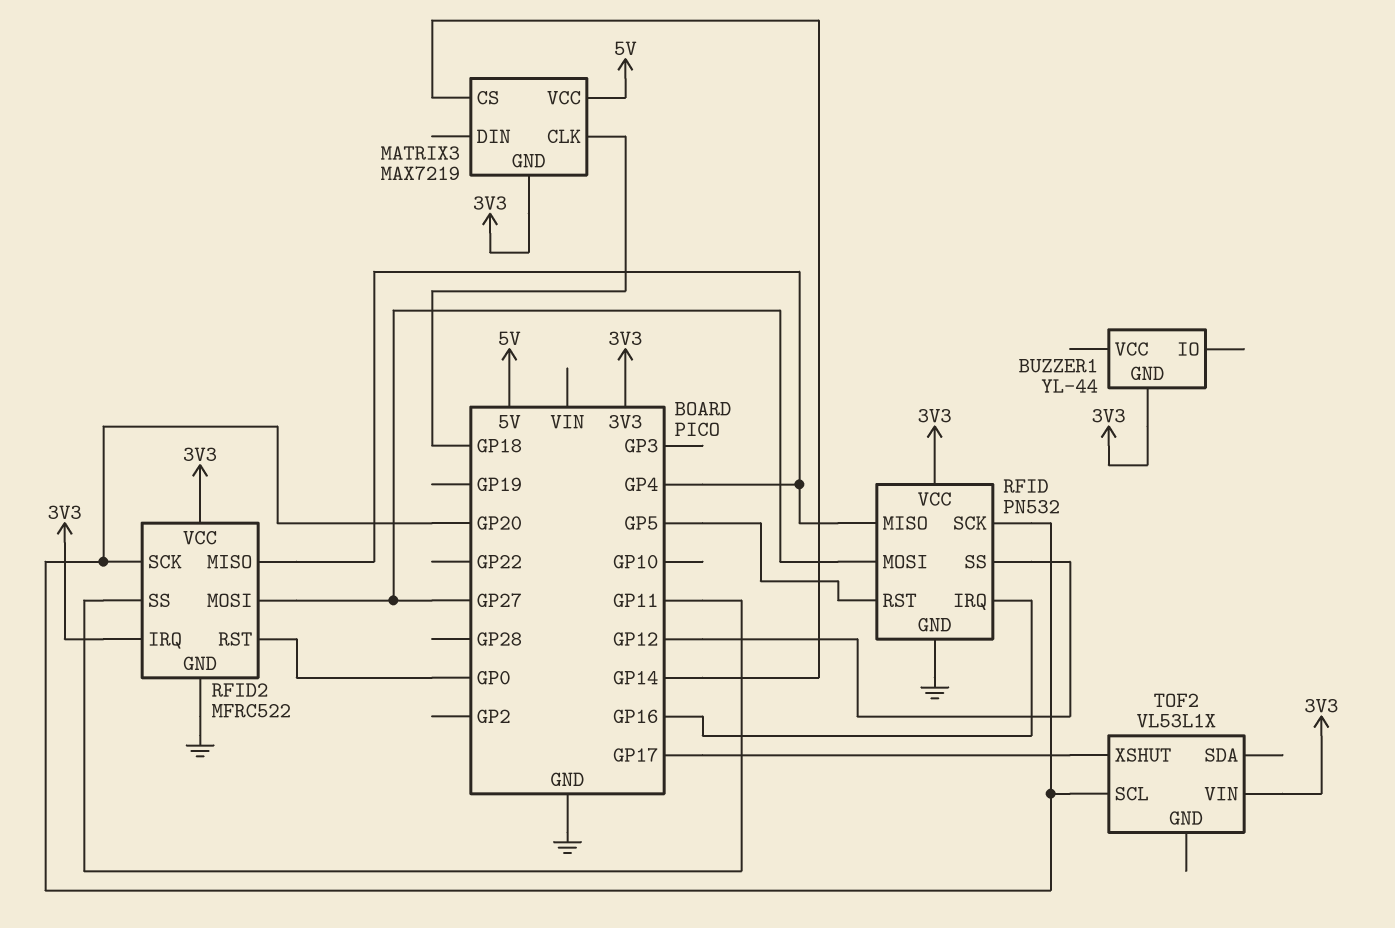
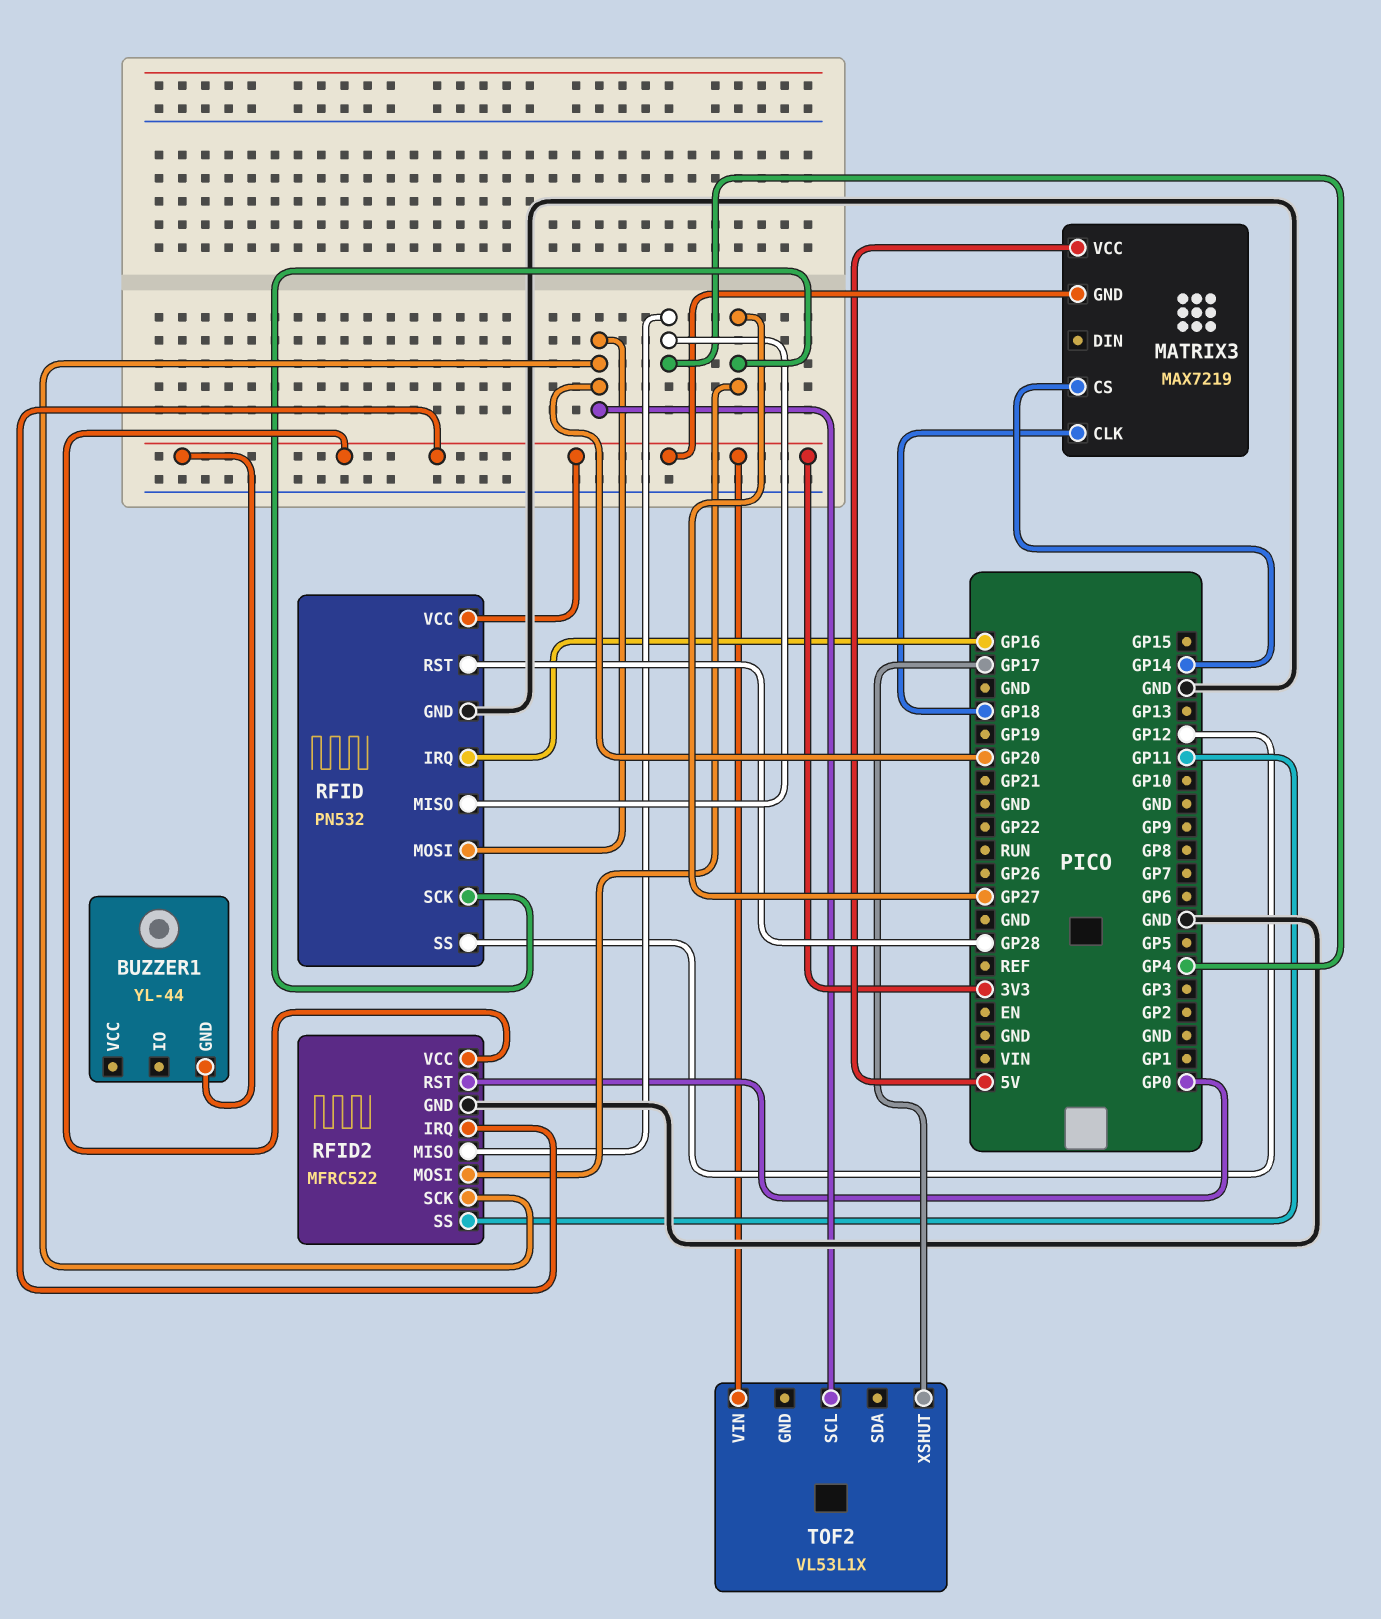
RFID pin MOSI: GP27 -> GP20
RFID pin RST: GP5 -> GP28
RFID pin SCK: GP20 -> GP27

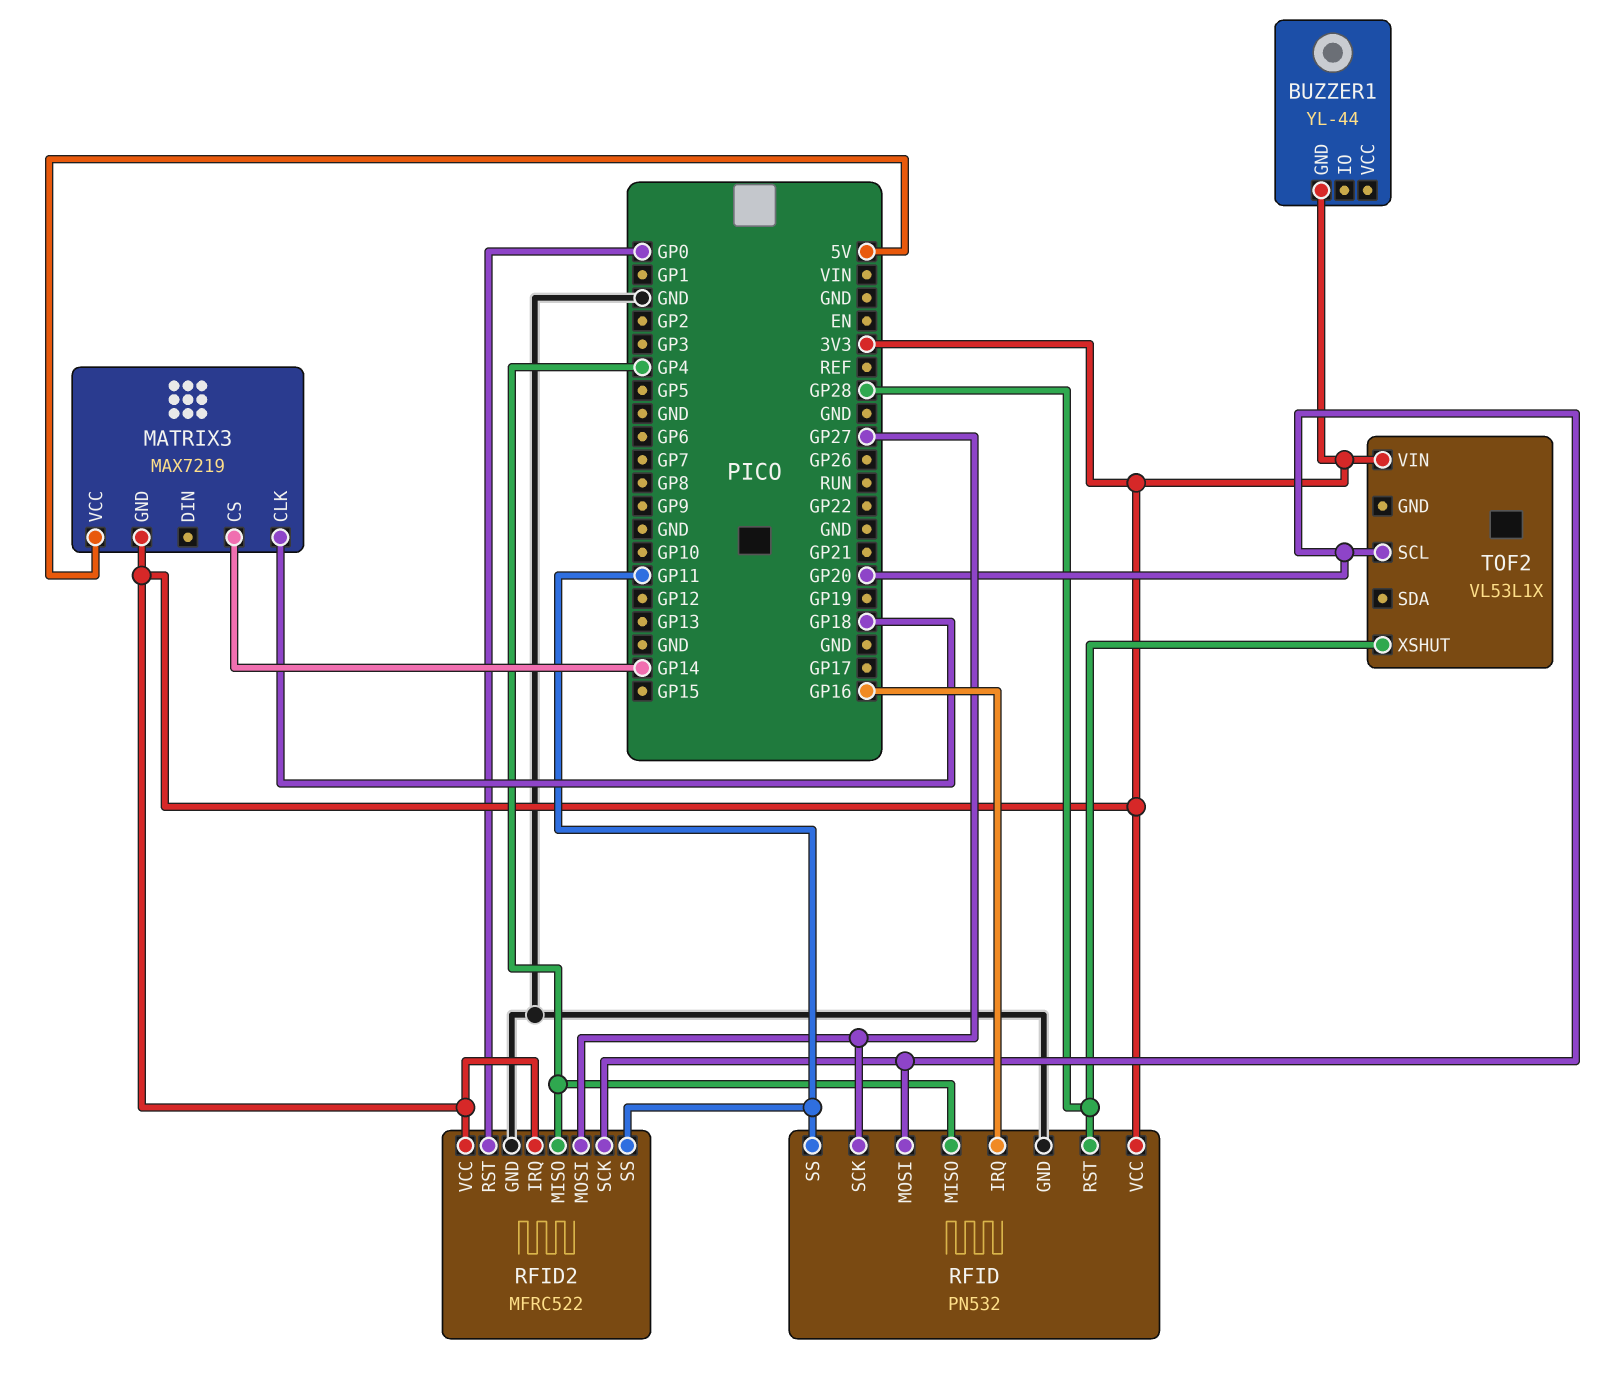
RFID pin SS: GP12 -> GP11
TOF2 pin XSHUT: GP17 -> GP28

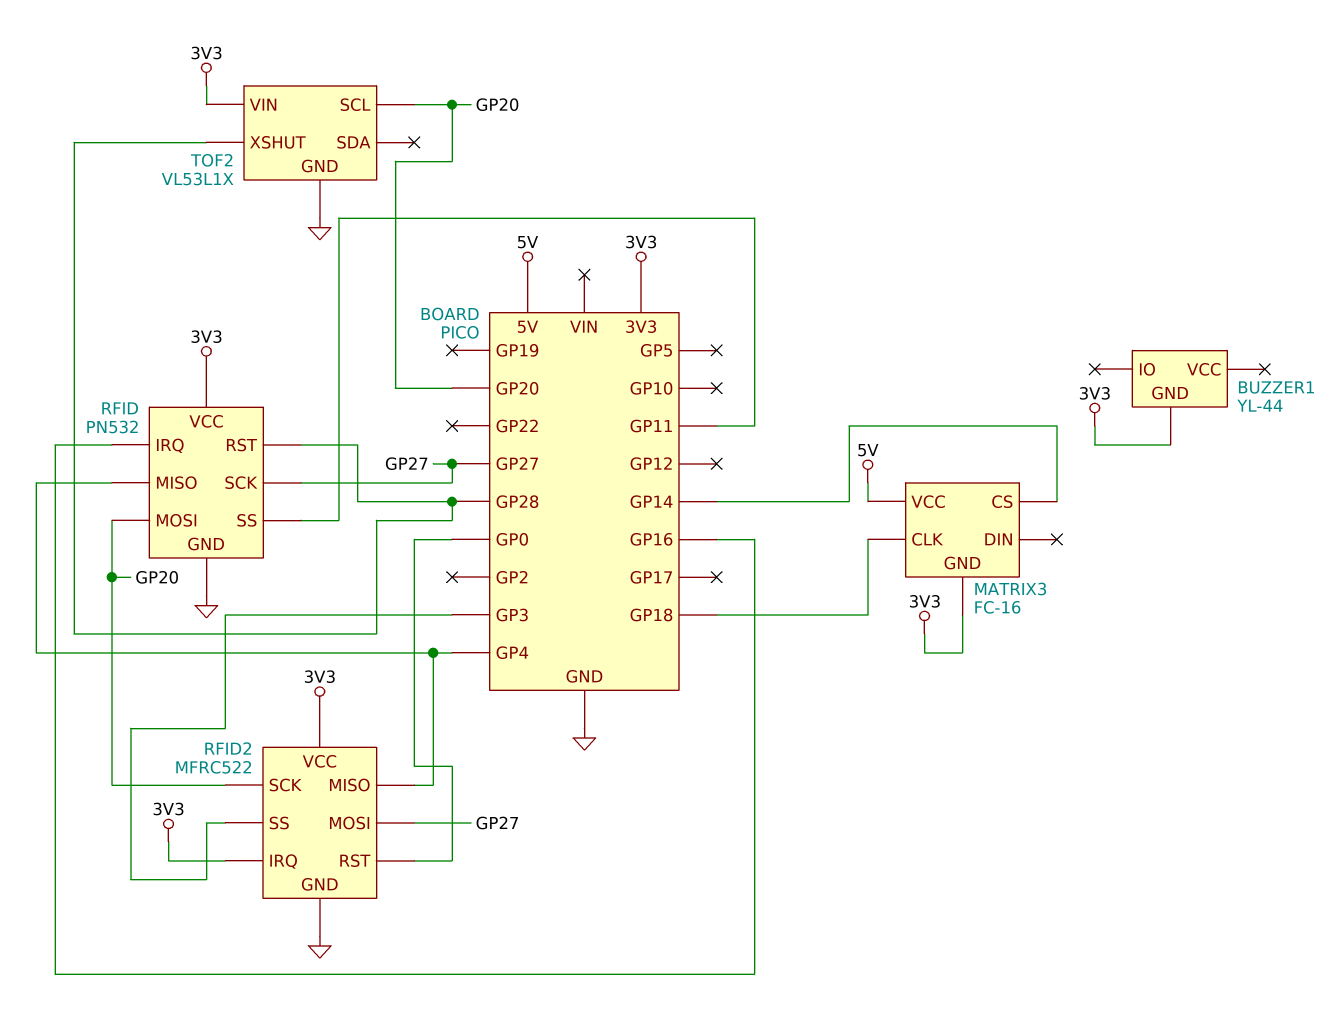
MATRIX3: MAX7219 -> FC-16
RFID2 pin SS: GP11 -> GP3
TOF2 pin GND: none -> GND

